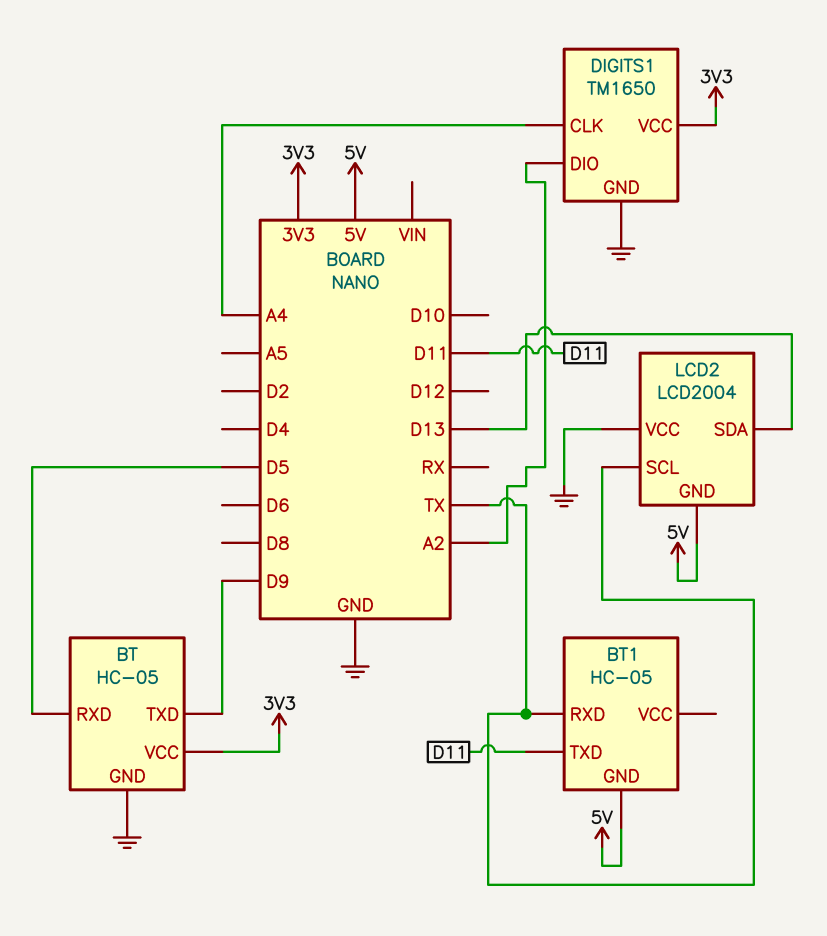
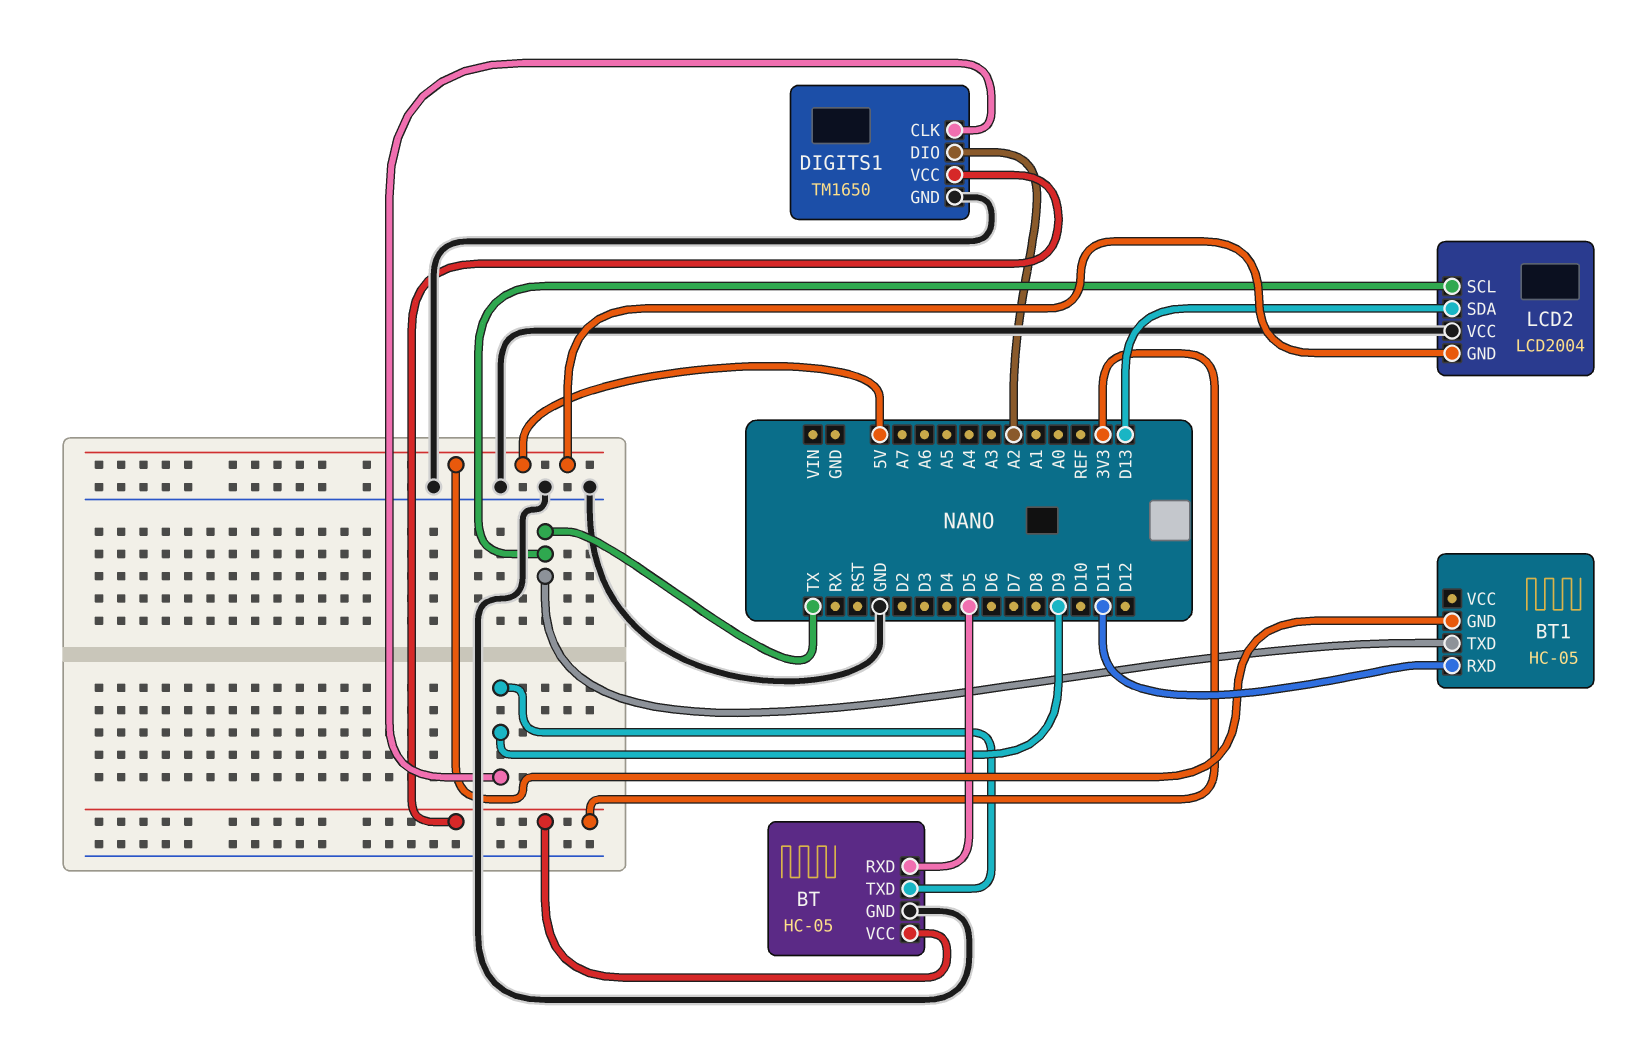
BT1 pin RXD: TX -> D11
BT1 pin TXD: D11 -> TX
DIGITS1 pin CLK: A4 -> D9

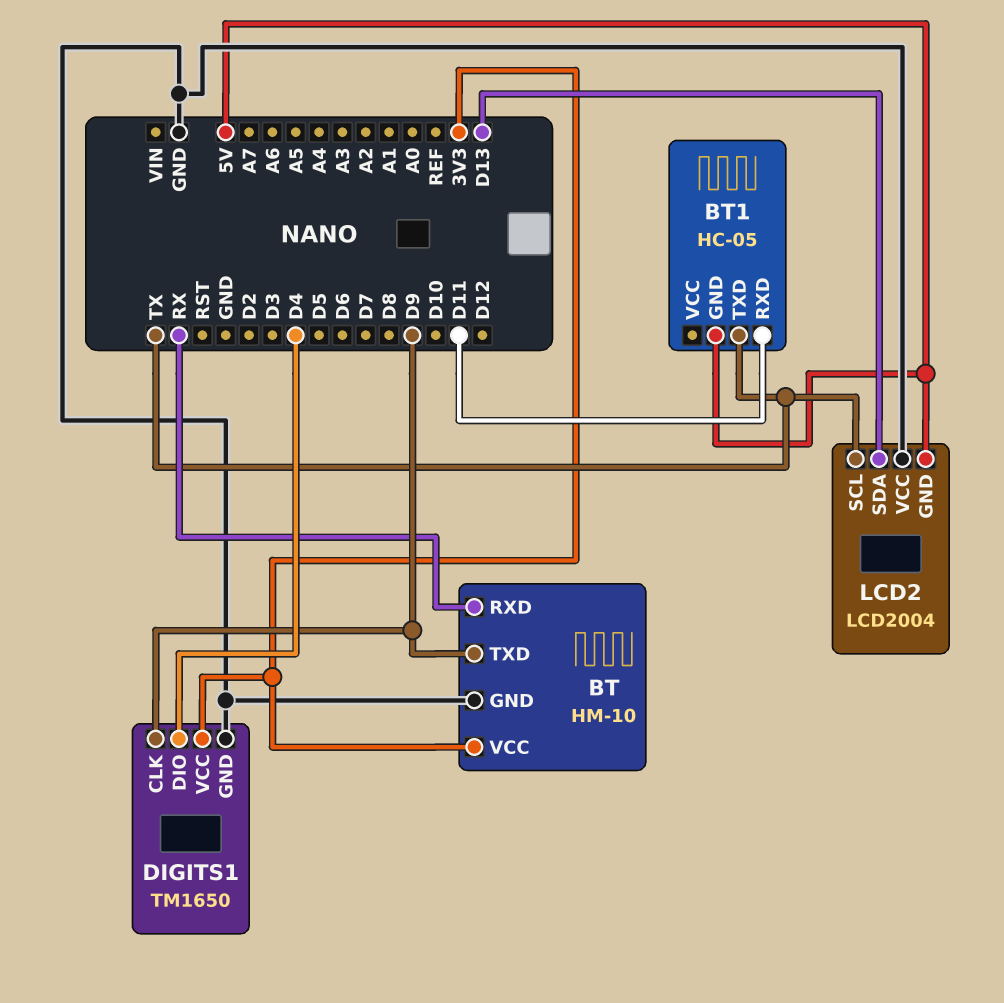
BT: HC-05 -> HM-10
BT pin RXD: D5 -> RX
DIGITS1 pin DIO: A2 -> D4

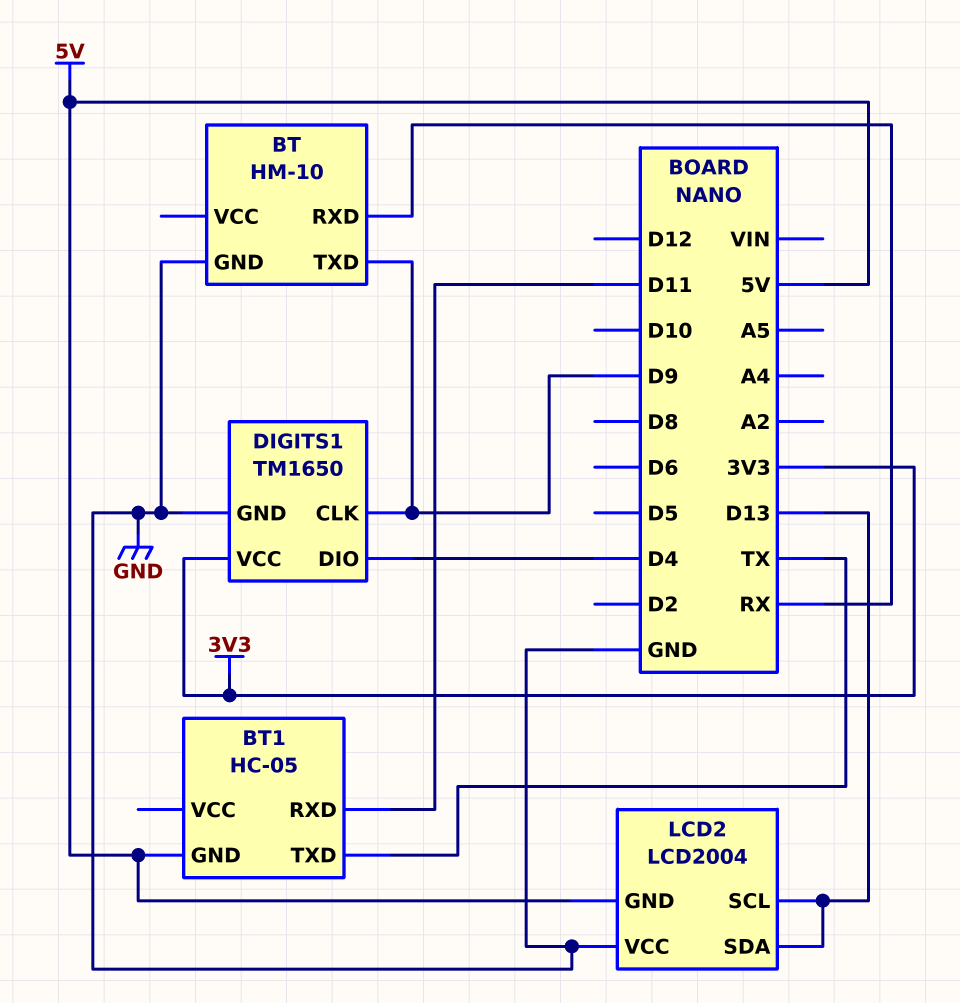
BT pin VCC: 3V3 -> none
LCD2 pin SCL: TX -> D13

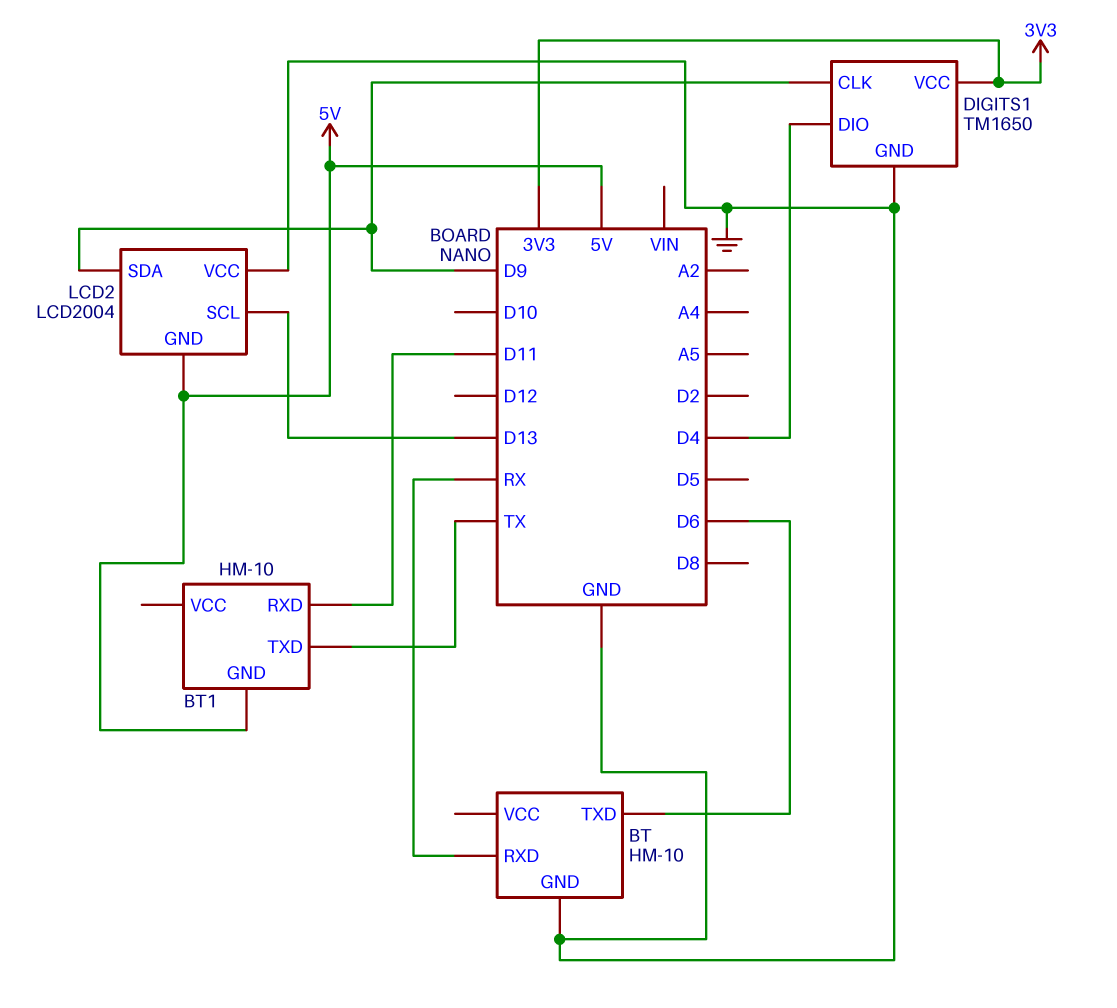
BT pin TXD: D9 -> D6
BT1: HC-05 -> HM-10
LCD2 pin SDA: D13 -> D9

